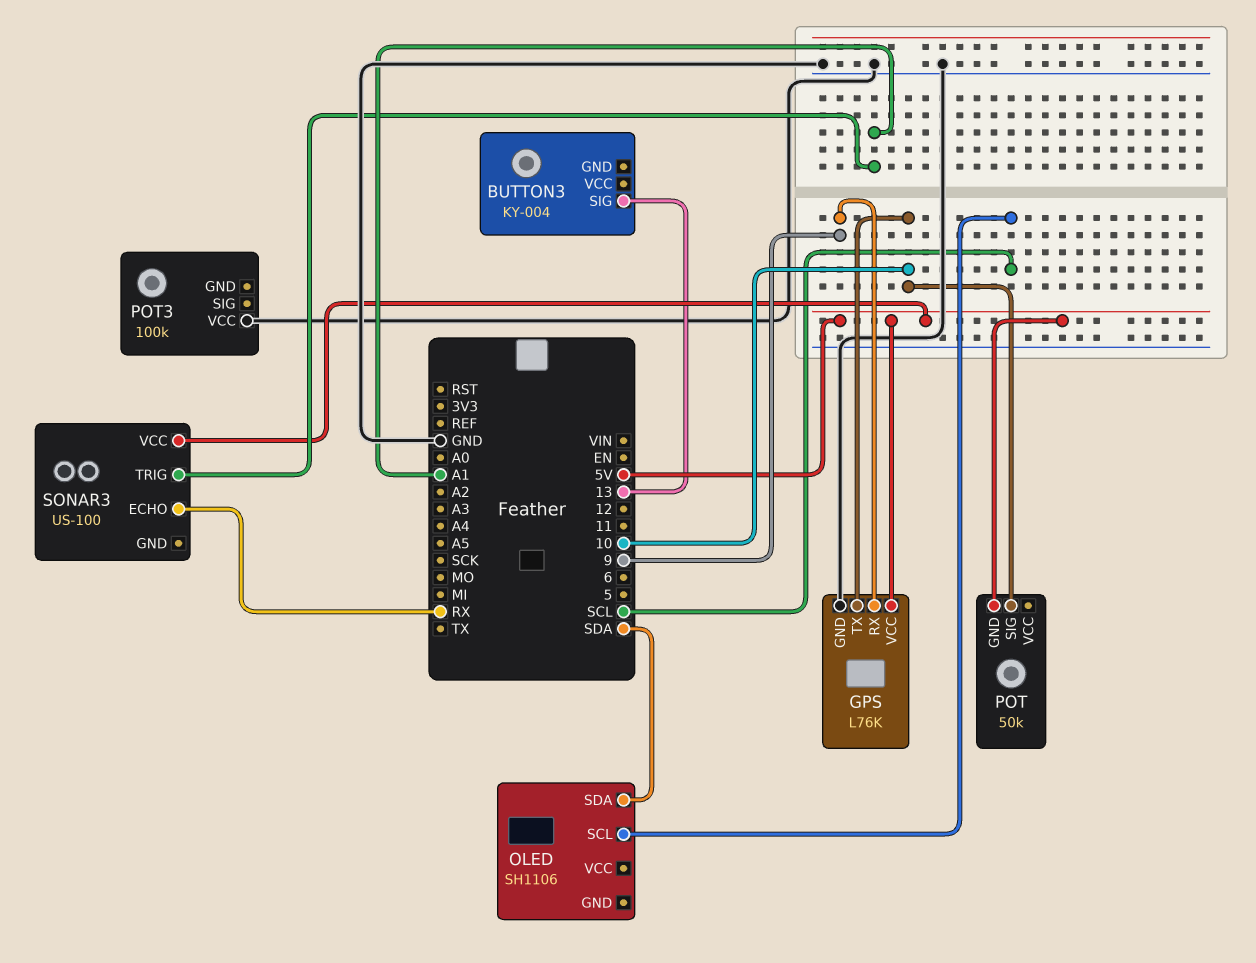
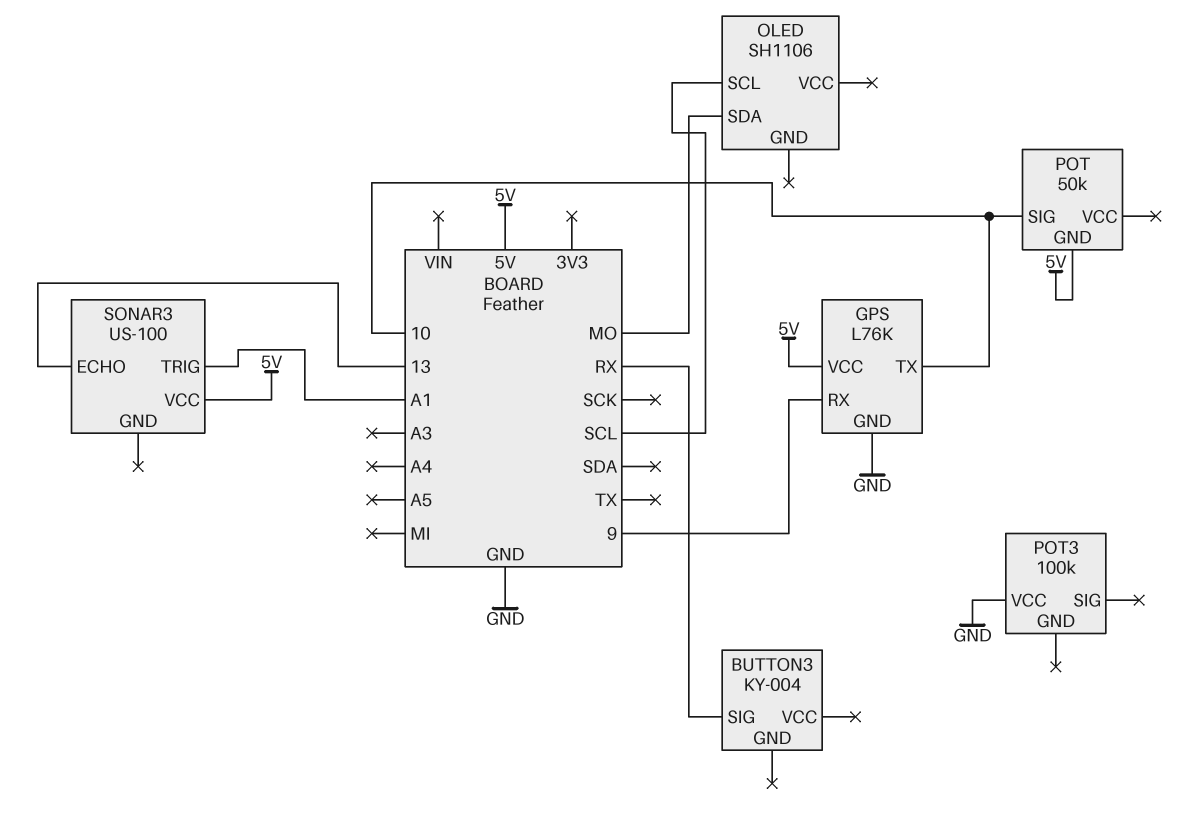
BUTTON3 pin SIG: 13 -> RX
OLED pin SDA: SDA -> MO
SONAR3 pin ECHO: RX -> 13

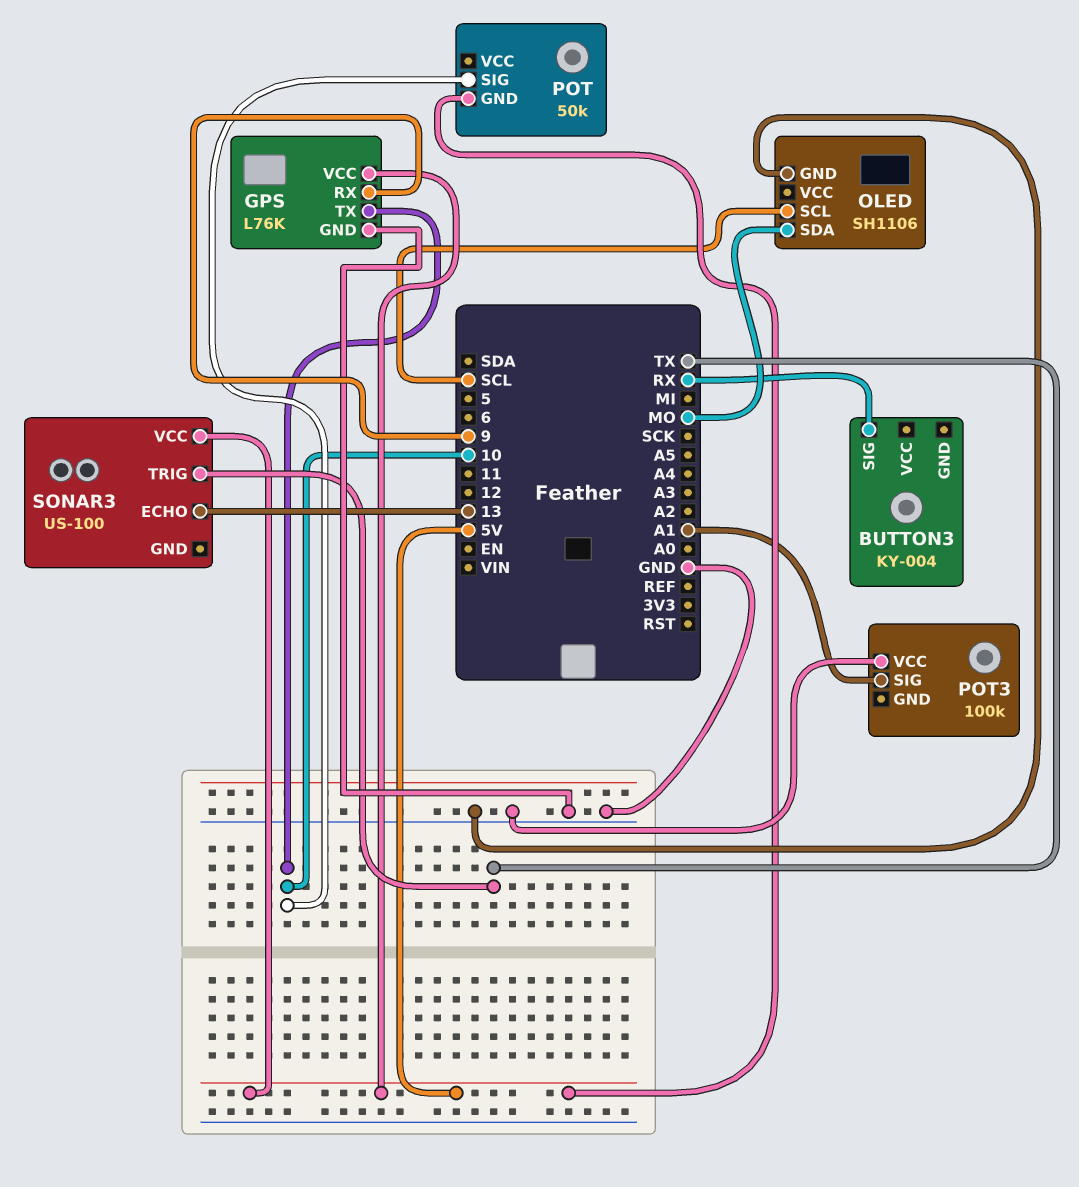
OLED pin GND: none -> GND
POT3 pin SIG: none -> A1
SONAR3 pin TRIG: A1 -> TX

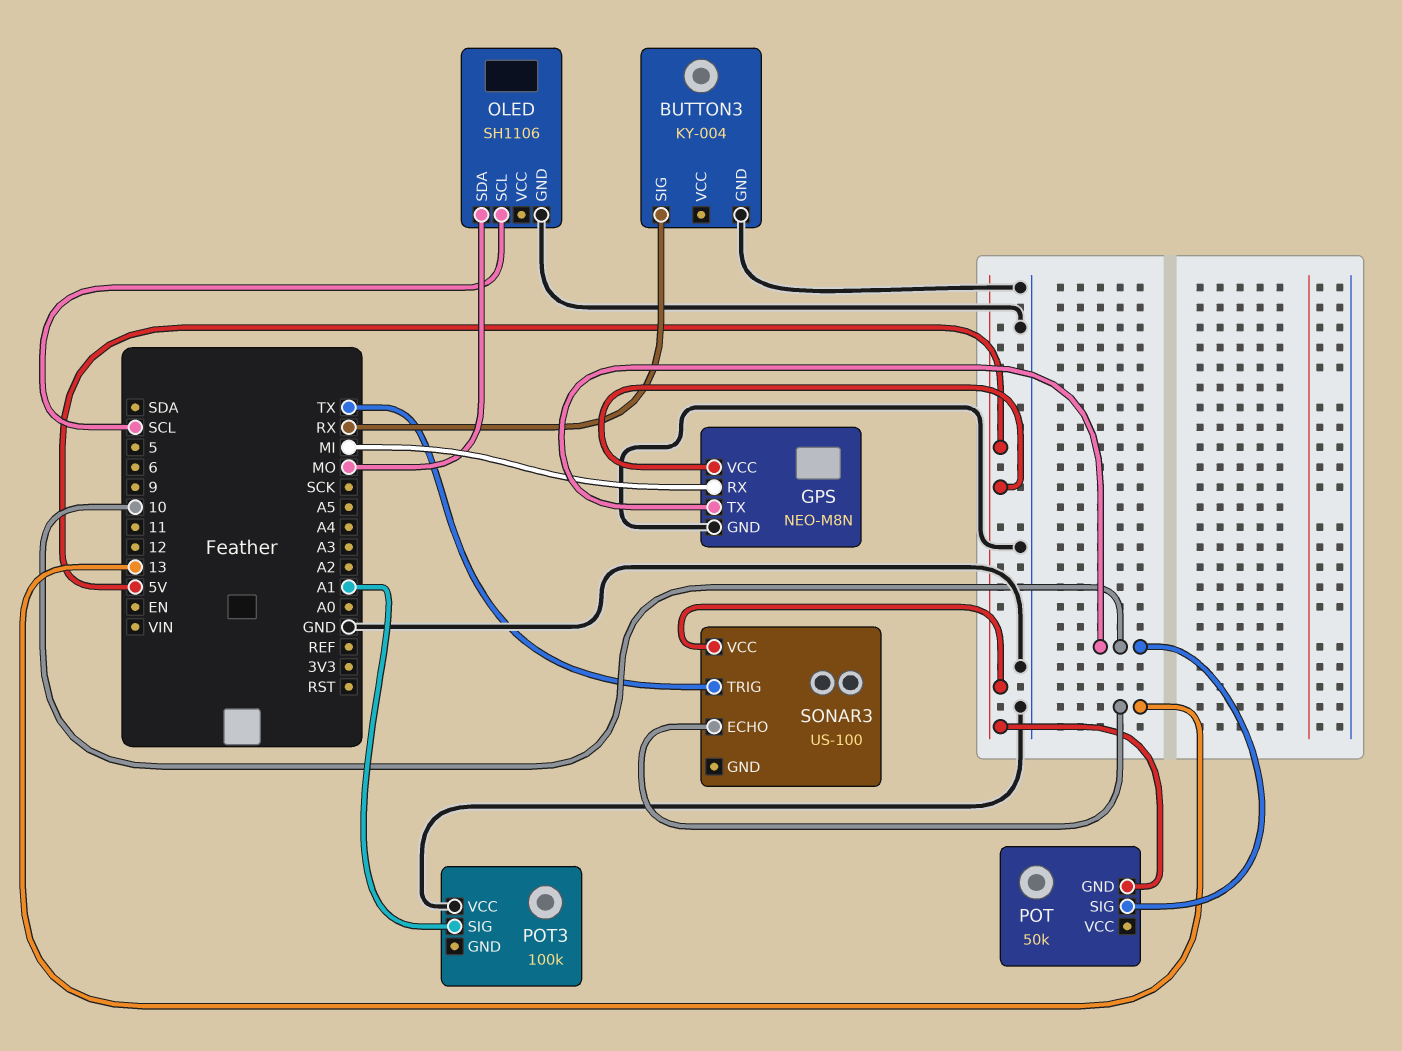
BUTTON3 pin GND: none -> GND
GPS: L76K -> NEO-M8N
GPS pin RX: 9 -> MI

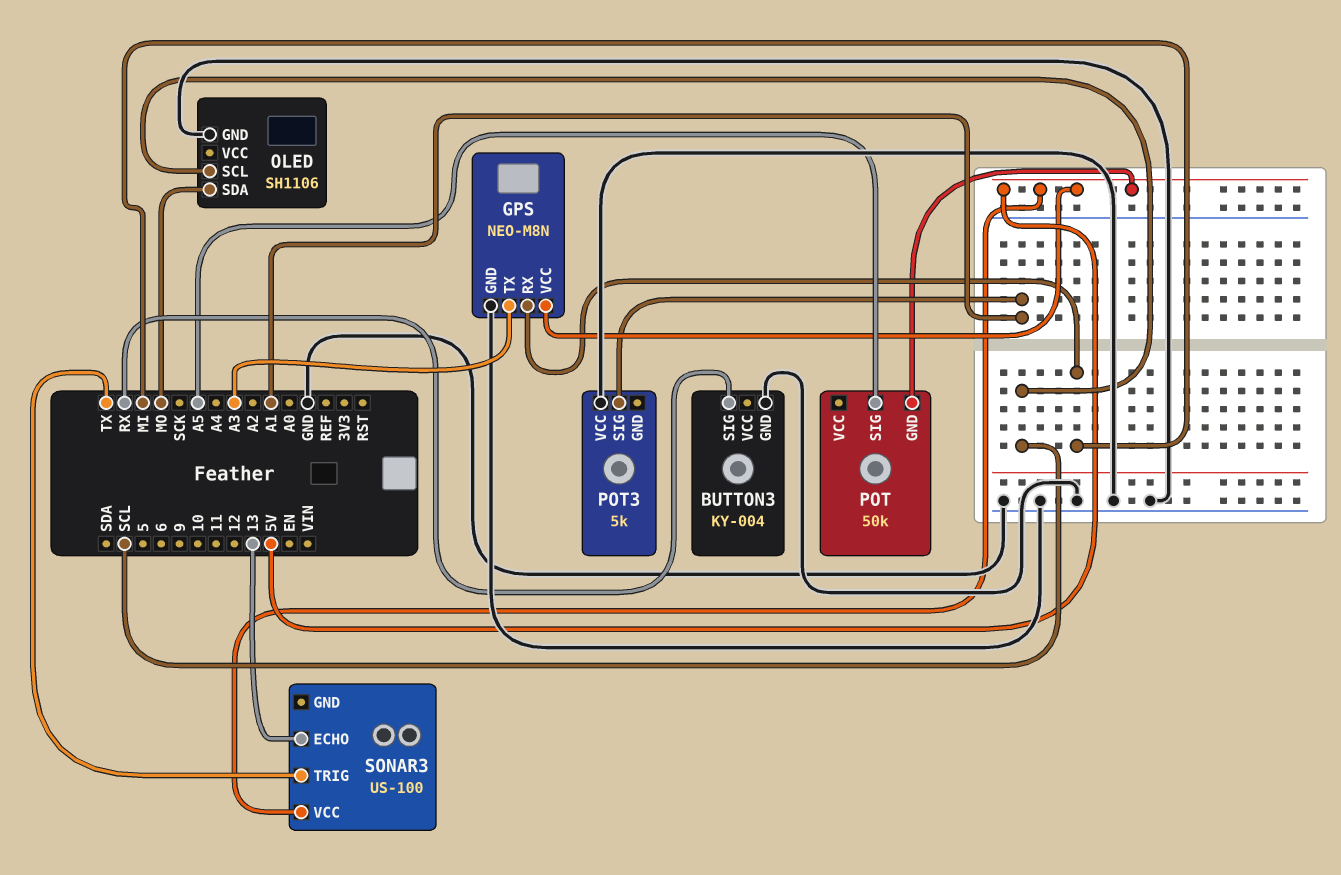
GPS pin TX: 10 -> A3
POT pin SIG: 10 -> A5
POT3: 100k -> 5k

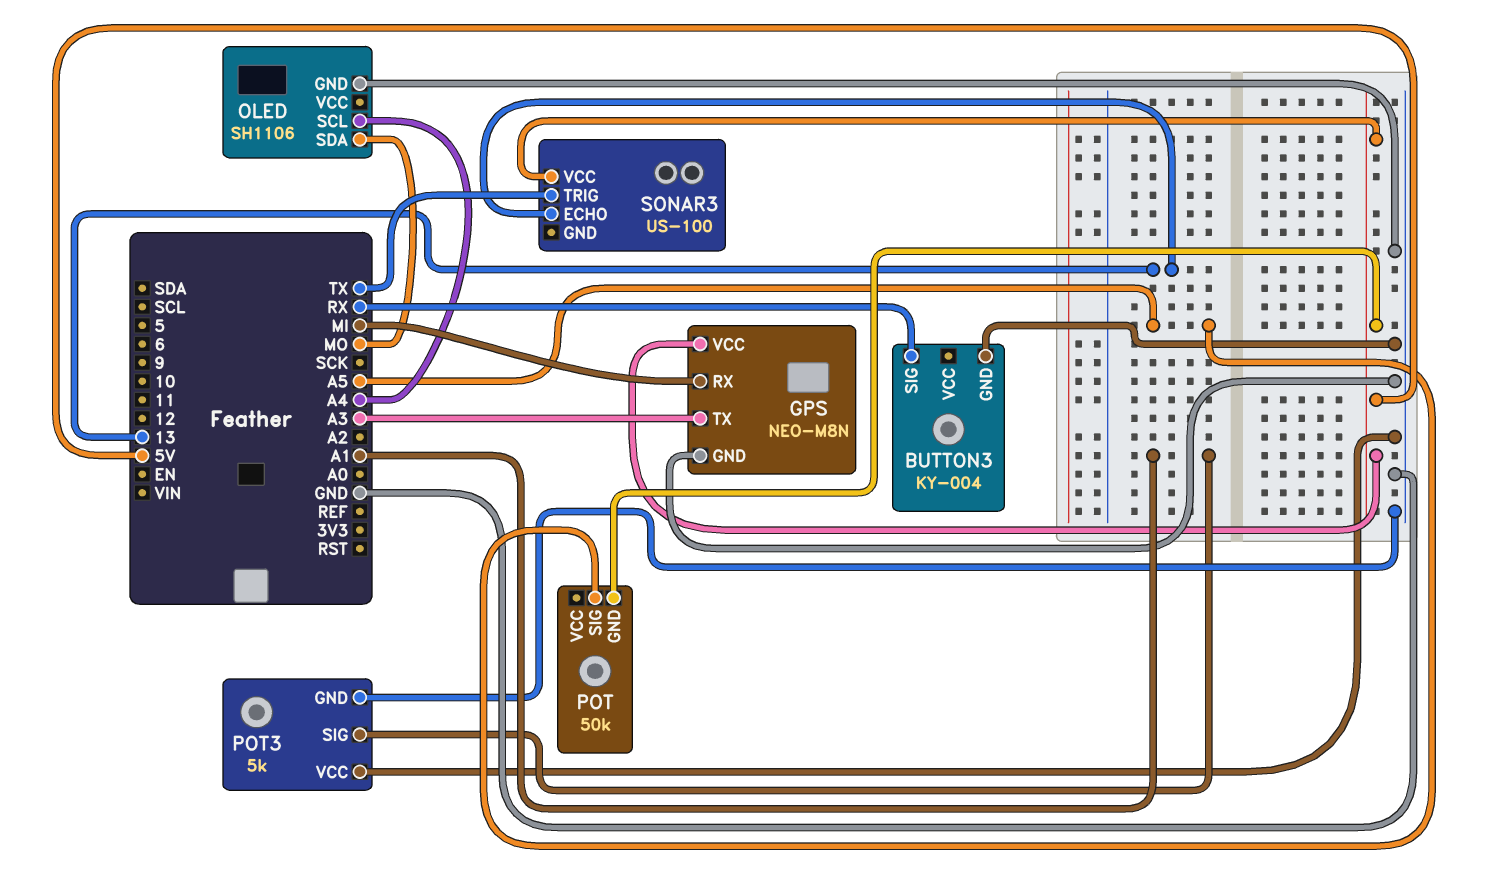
OLED pin SCL: SCL -> A4
POT3 pin GND: none -> GND

